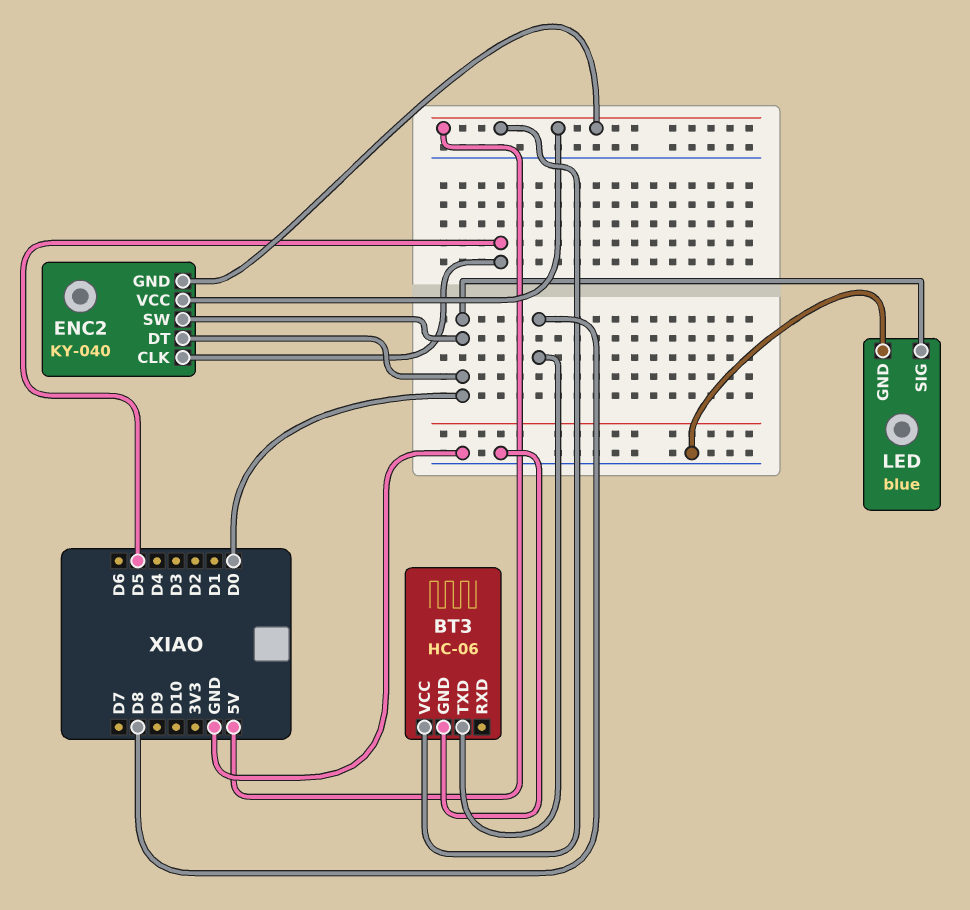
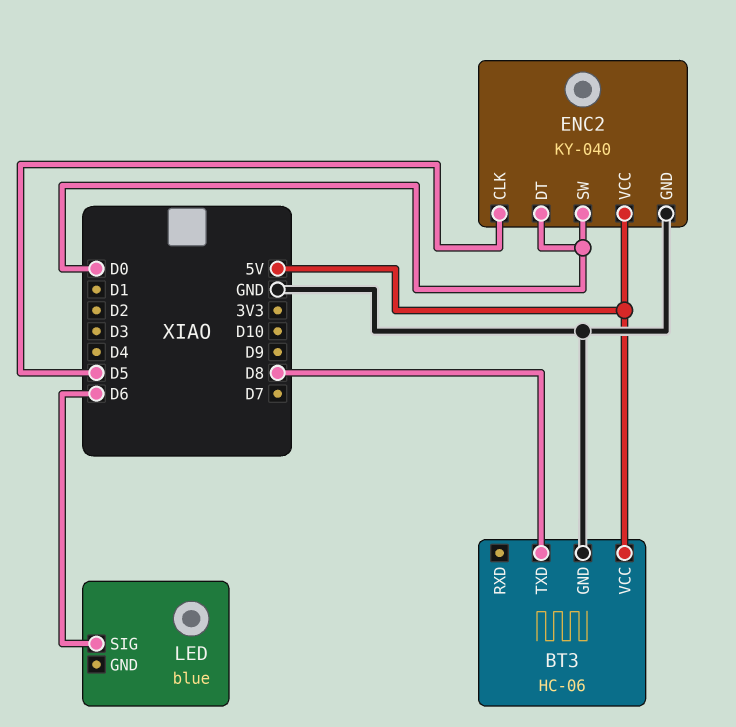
ENC2 pin GND: 5V -> GND
LED pin GND: GND -> none
LED pin SIG: D0 -> D6

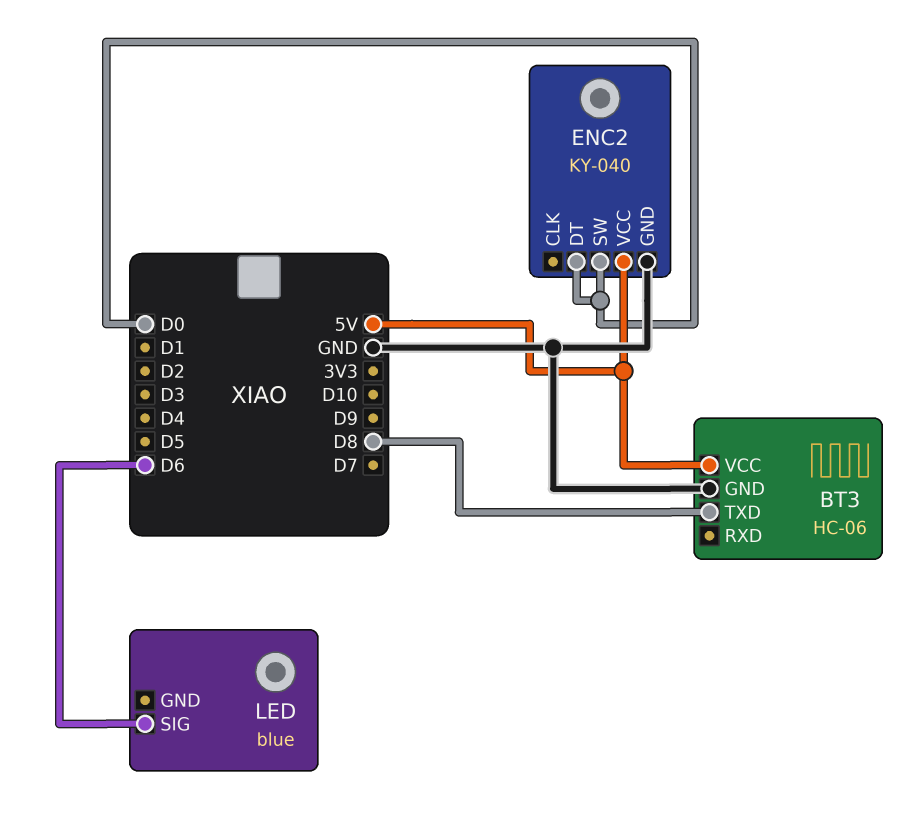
ENC2 pin CLK: D5 -> none

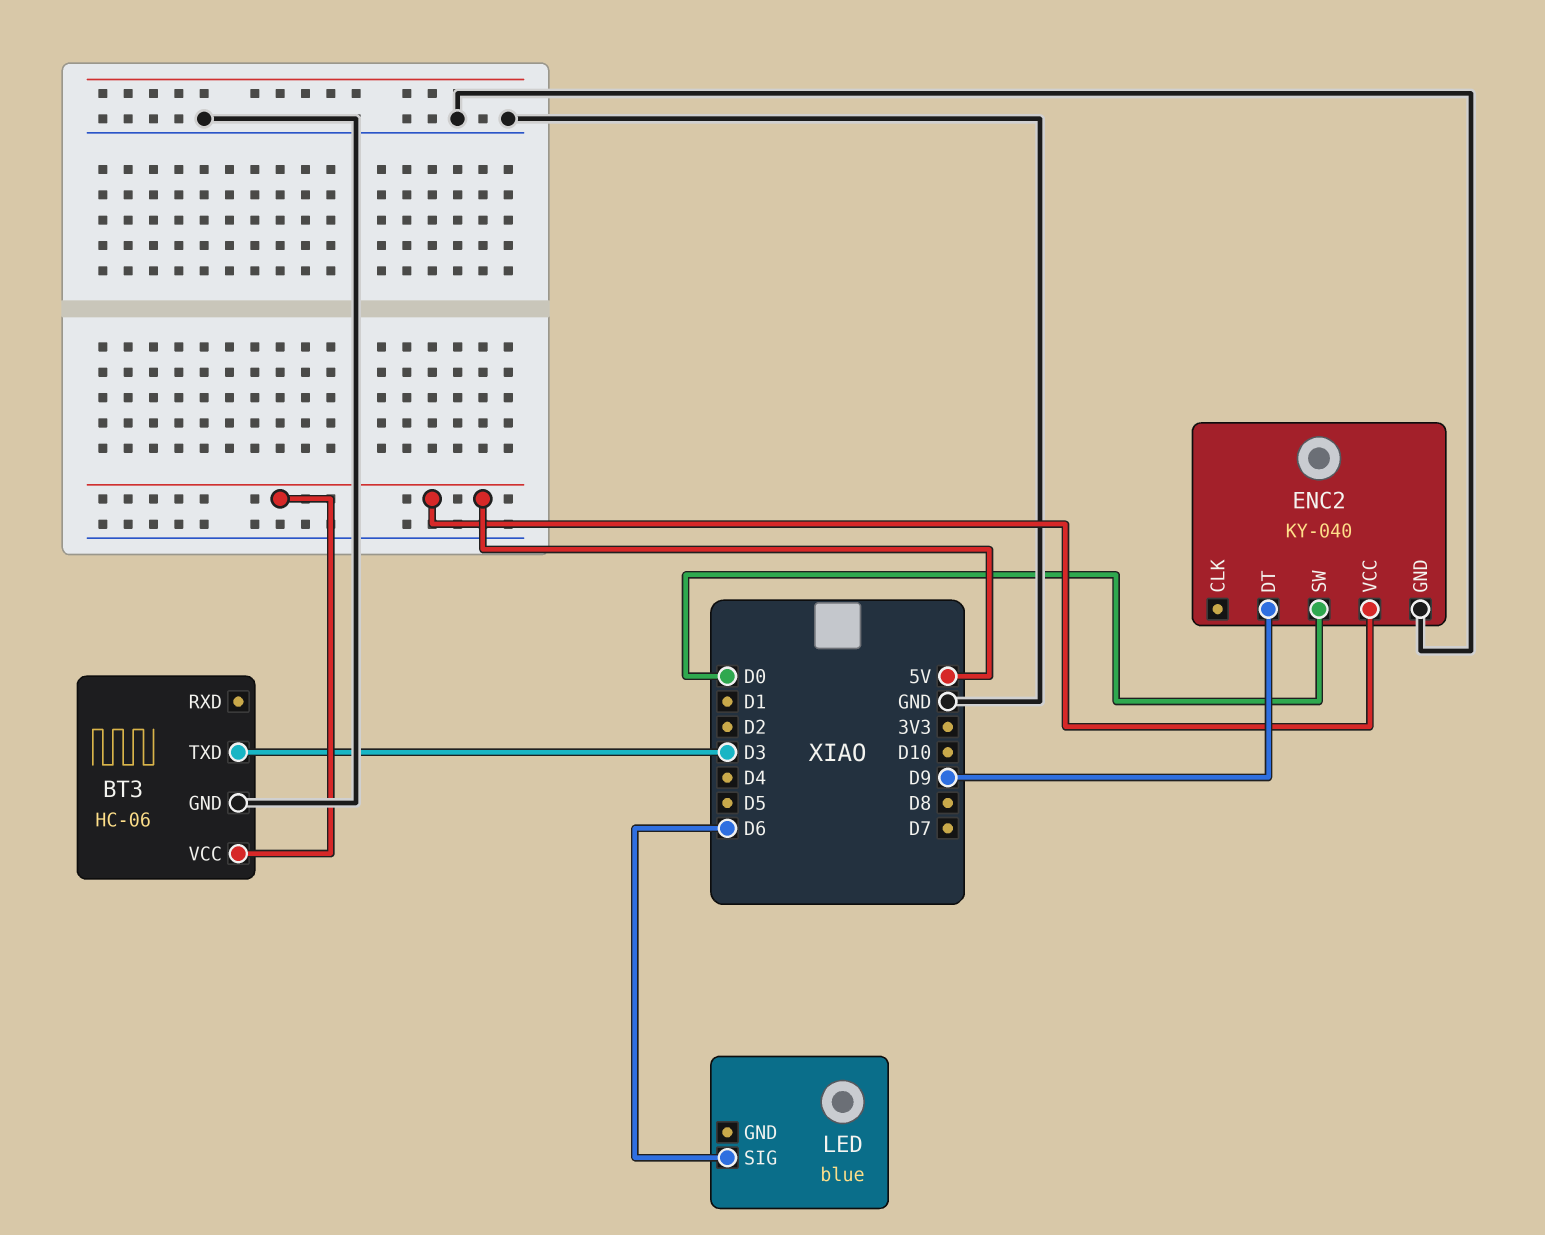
BT3 pin TXD: D8 -> D3
ENC2 pin DT: D0 -> D9

